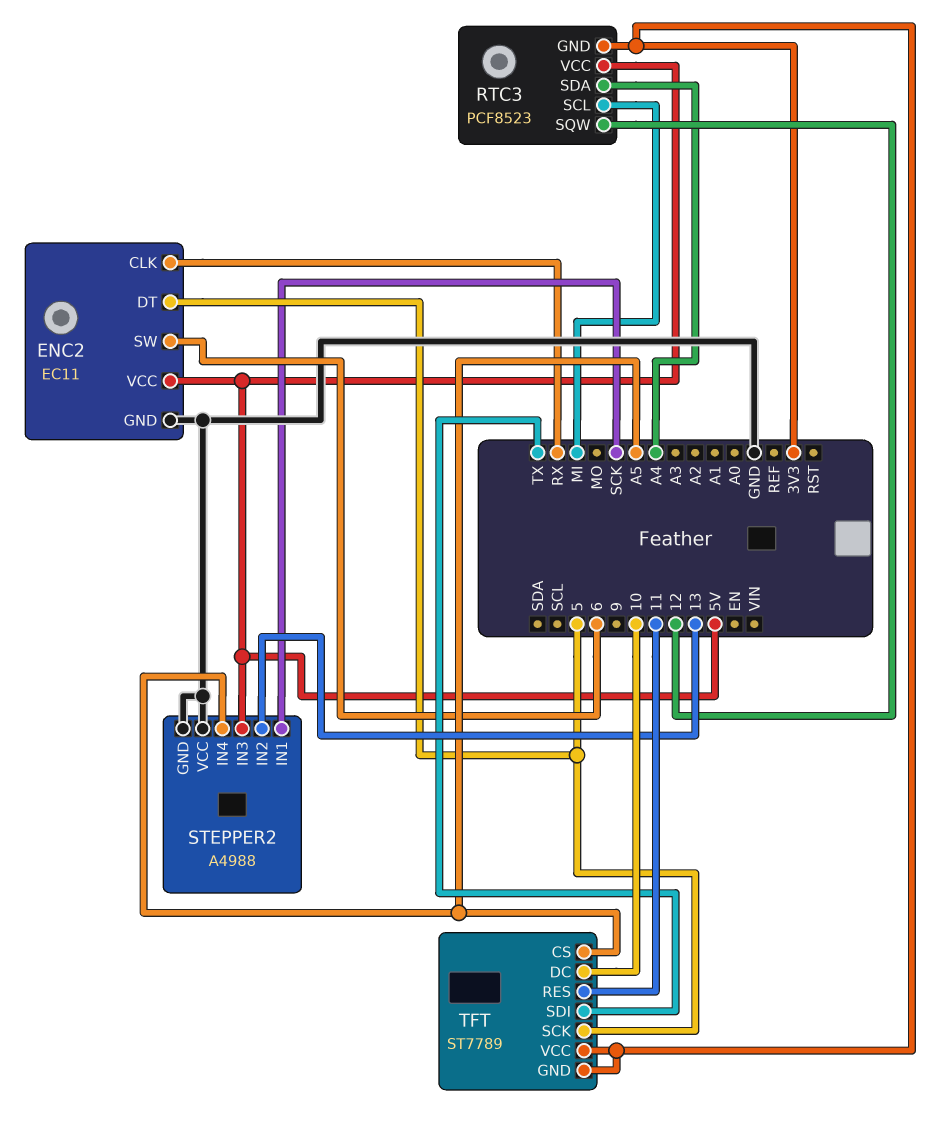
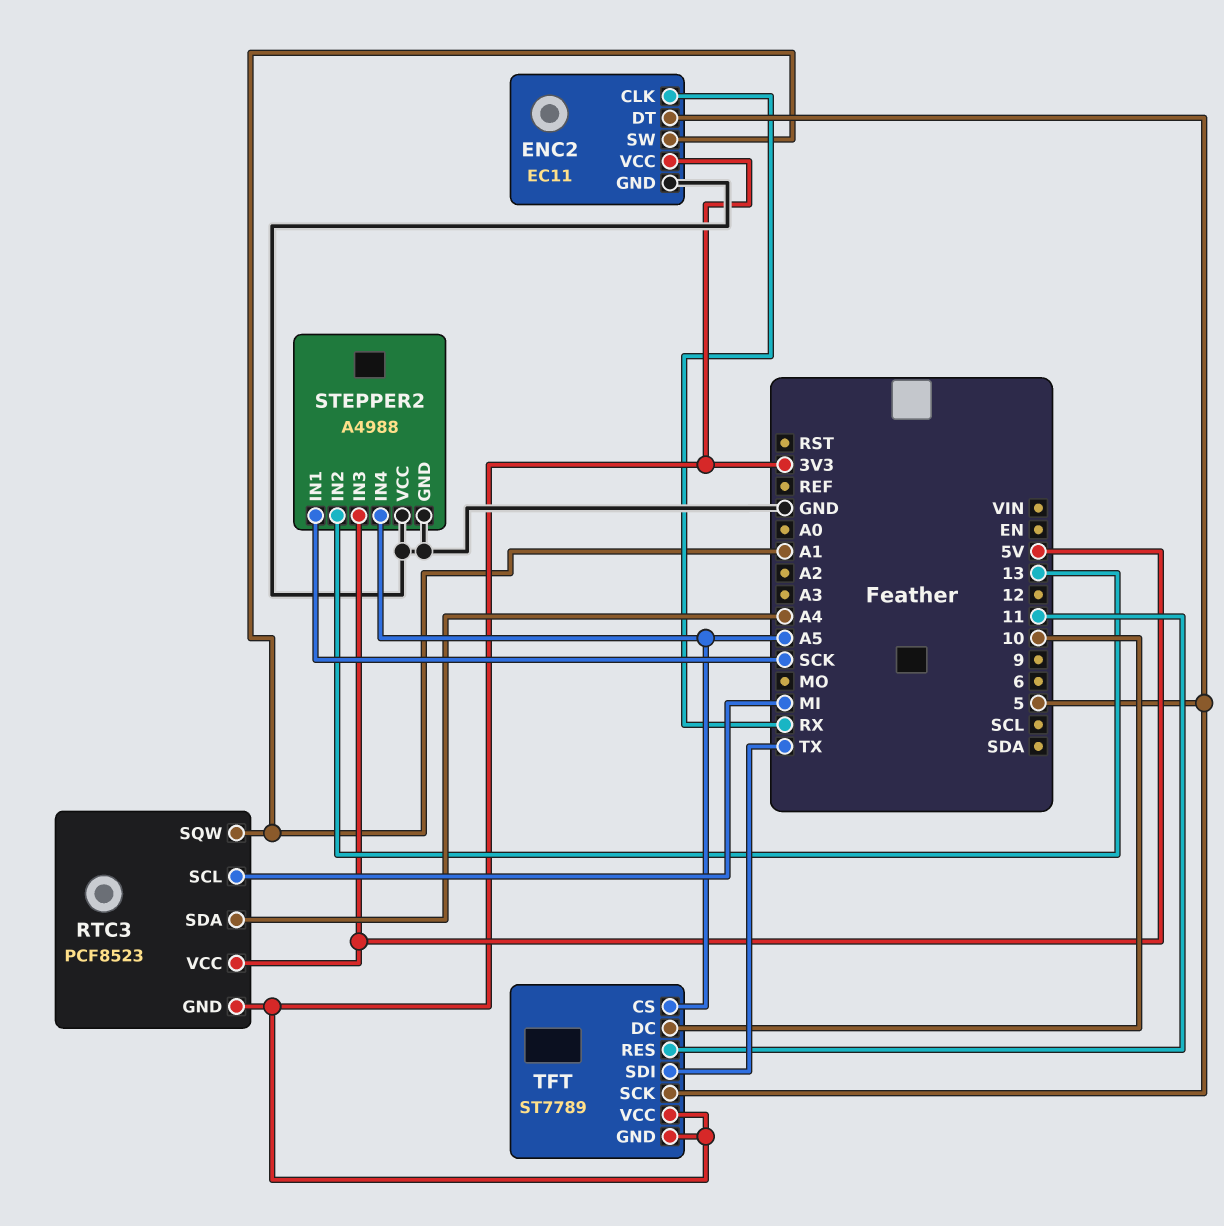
ENC2 pin SW: 6 -> A1
ENC2 pin VCC: 5V -> 3V3
RTC3 pin SQW: 12 -> A1

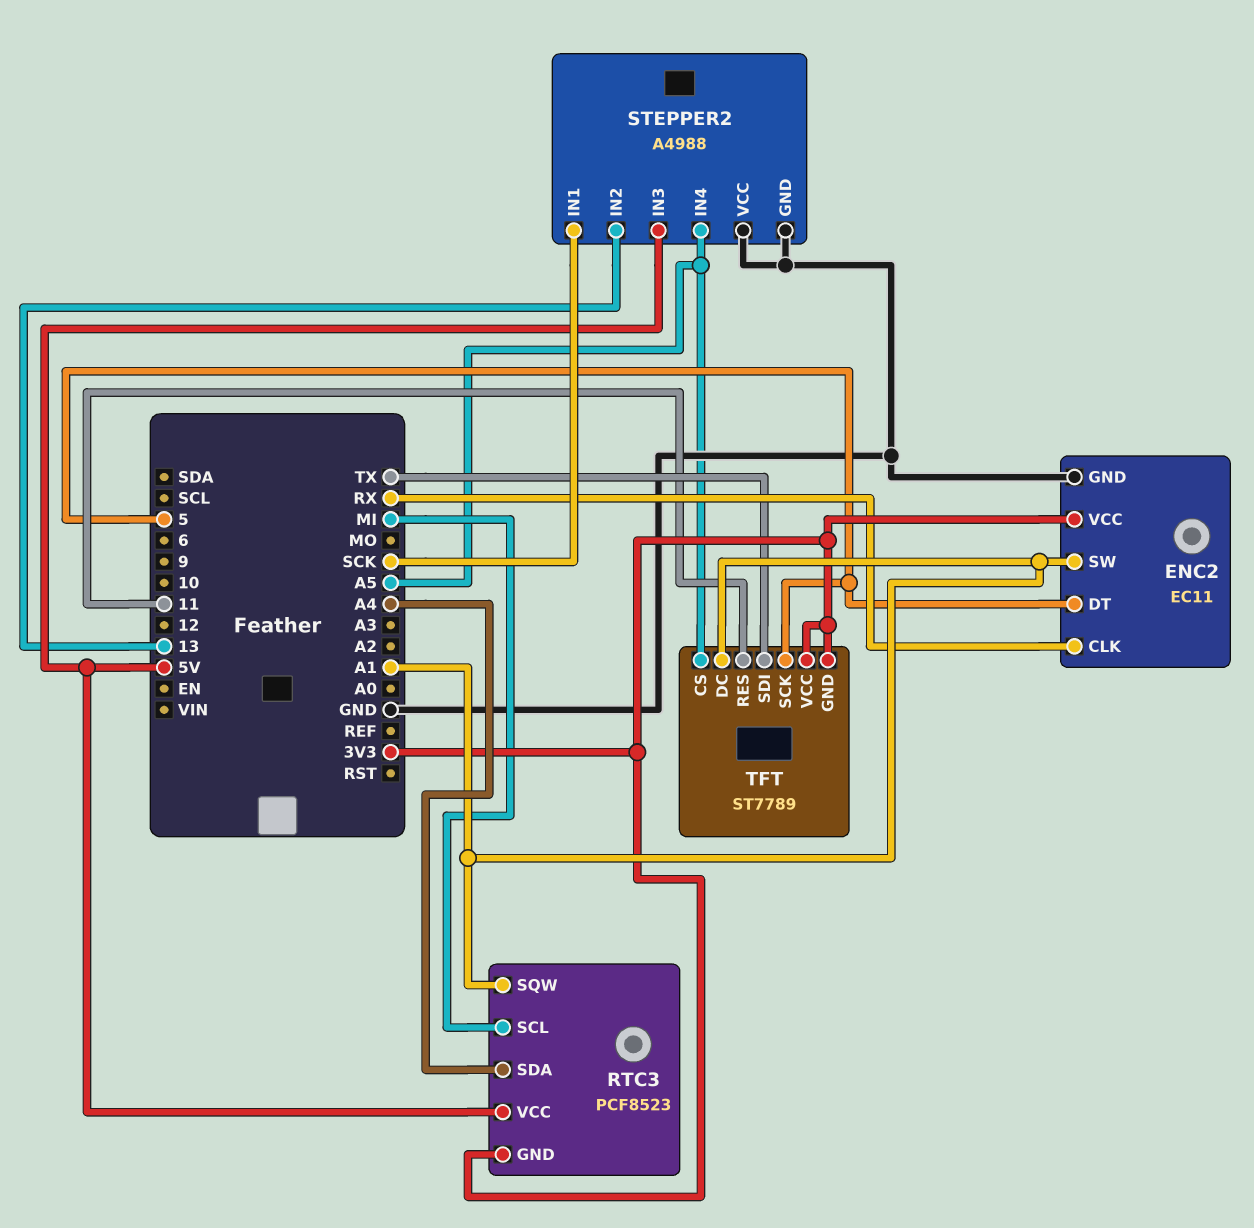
TFT pin DC: 10 -> A1

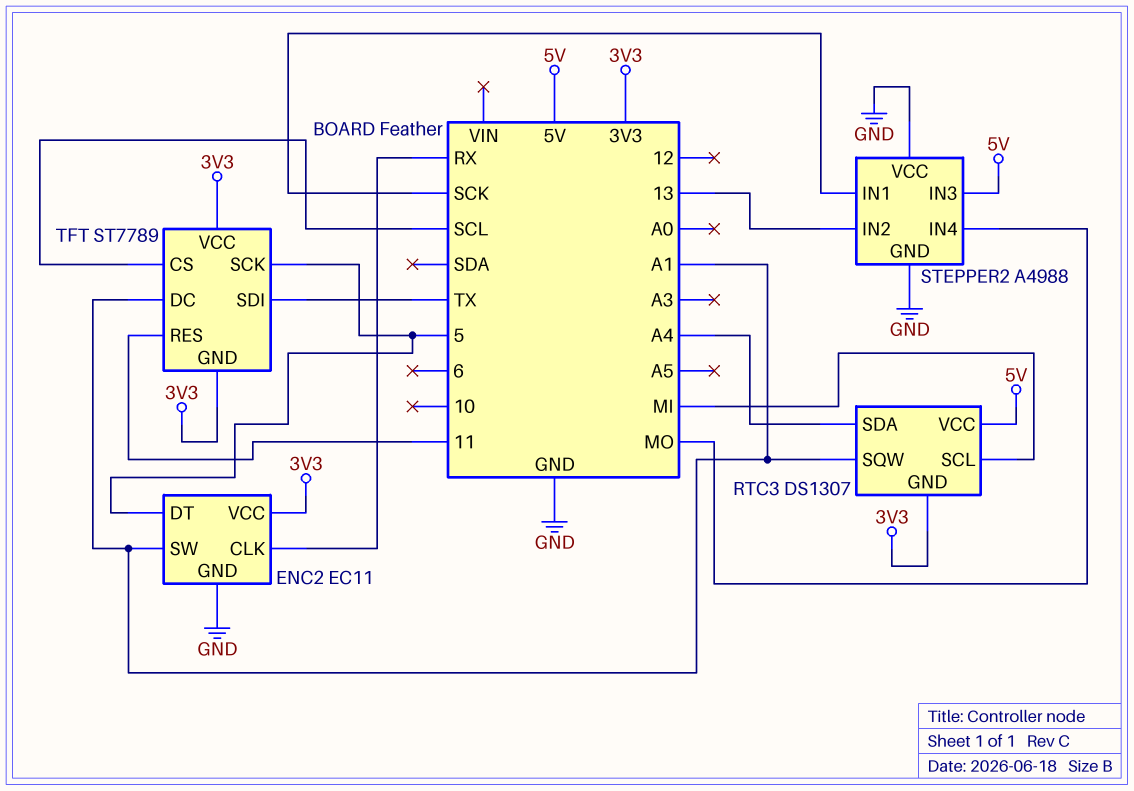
RTC3: PCF8523 -> DS1307
STEPPER2 pin IN4: A5 -> MO
TFT pin CS: A5 -> SCL

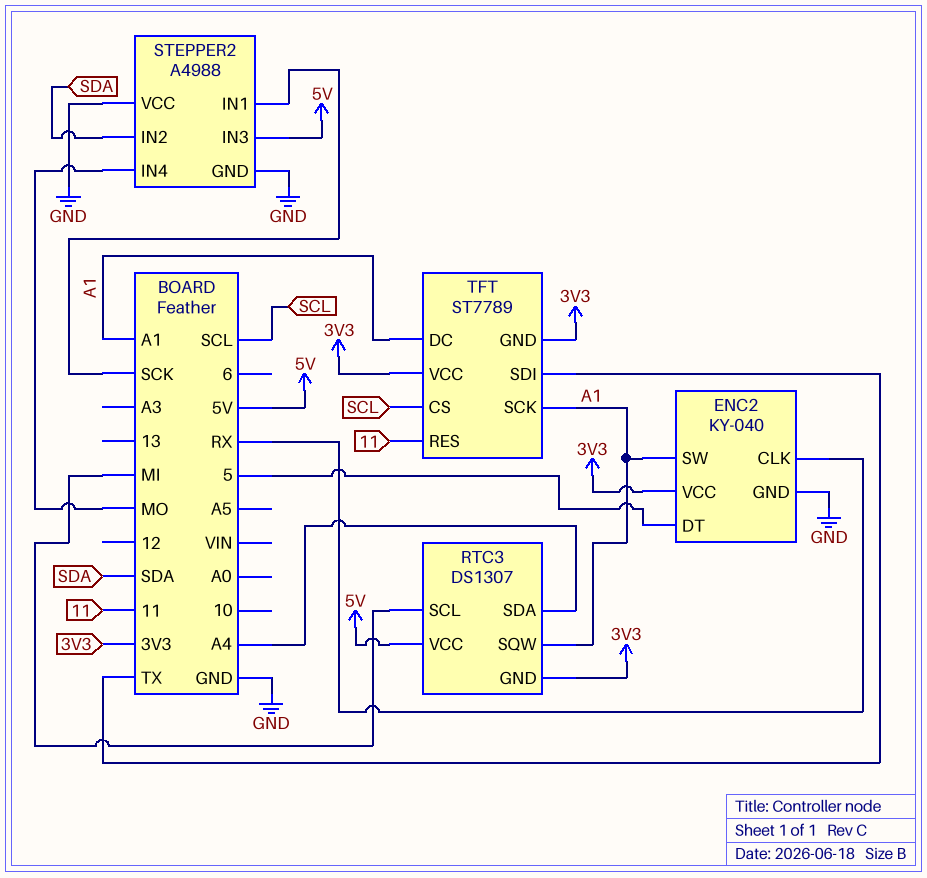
ENC2: EC11 -> KY-040
STEPPER2 pin IN2: 13 -> SDA
TFT pin SCK: 5 -> A1

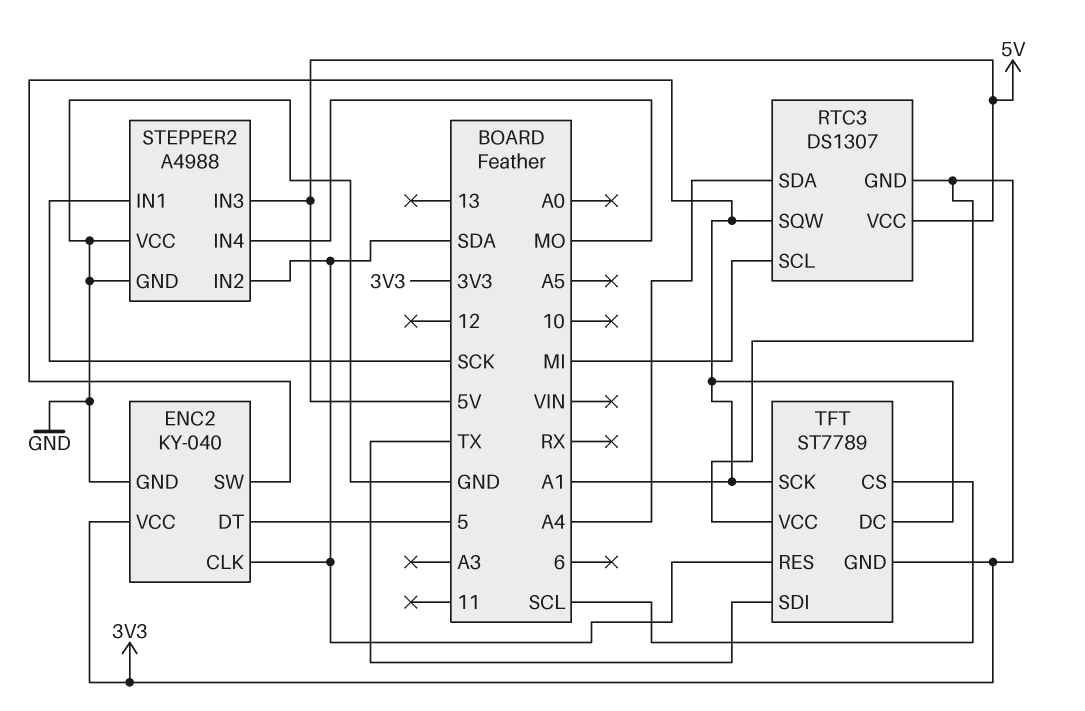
ENC2 pin CLK: RX -> SDA
TFT pin RES: 11 -> SDA

